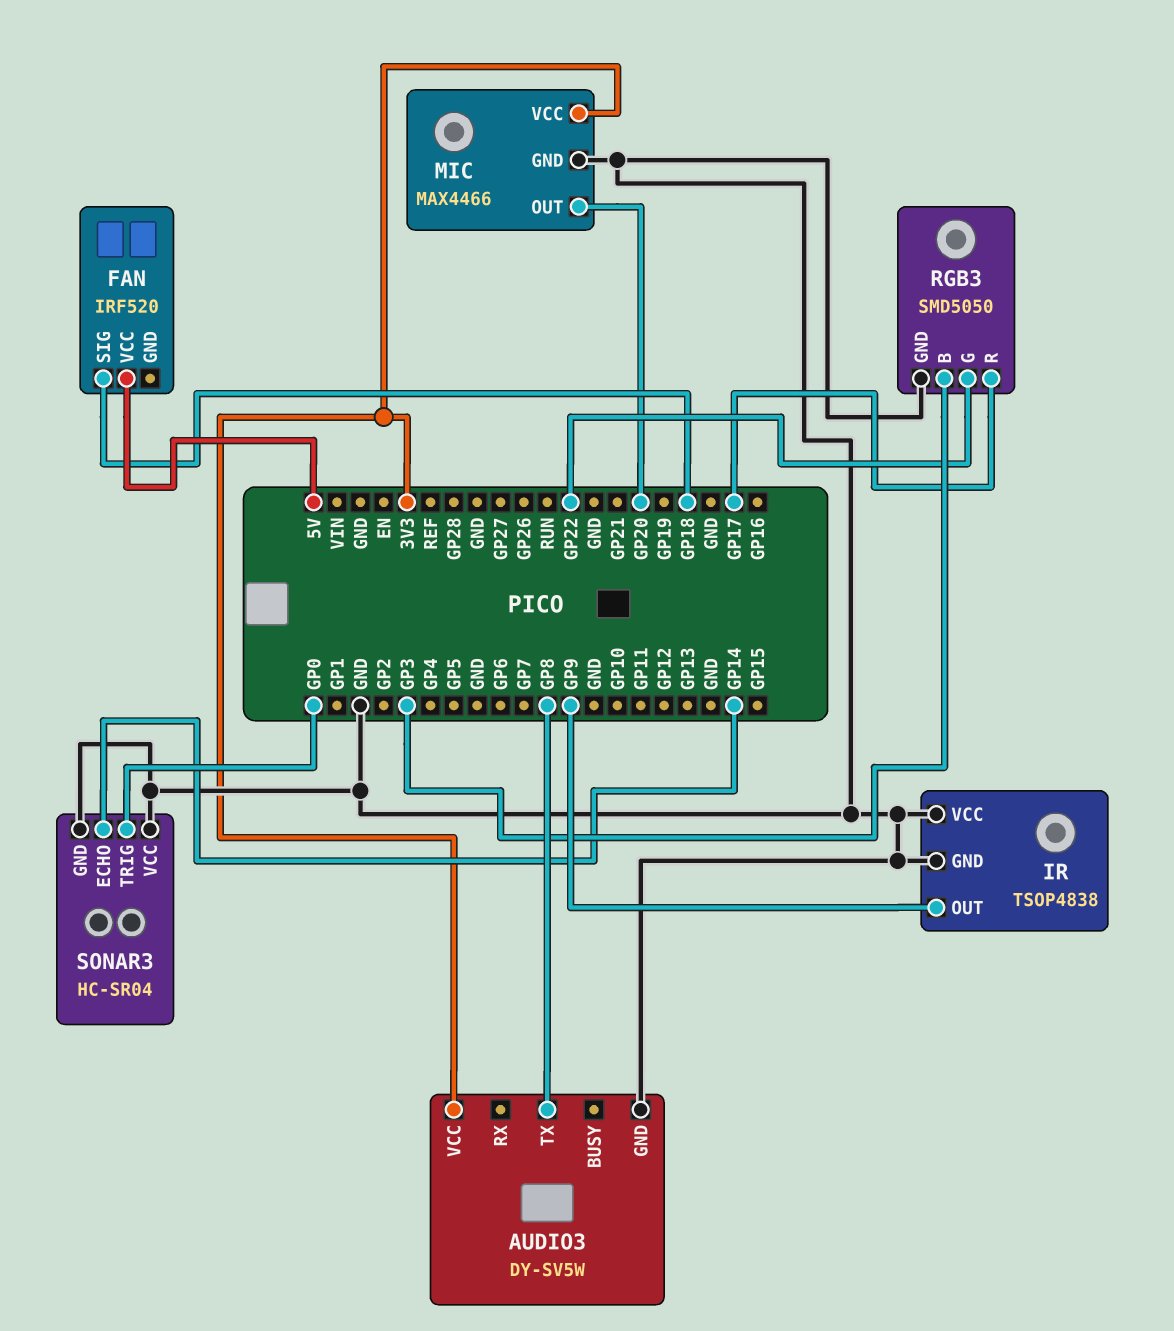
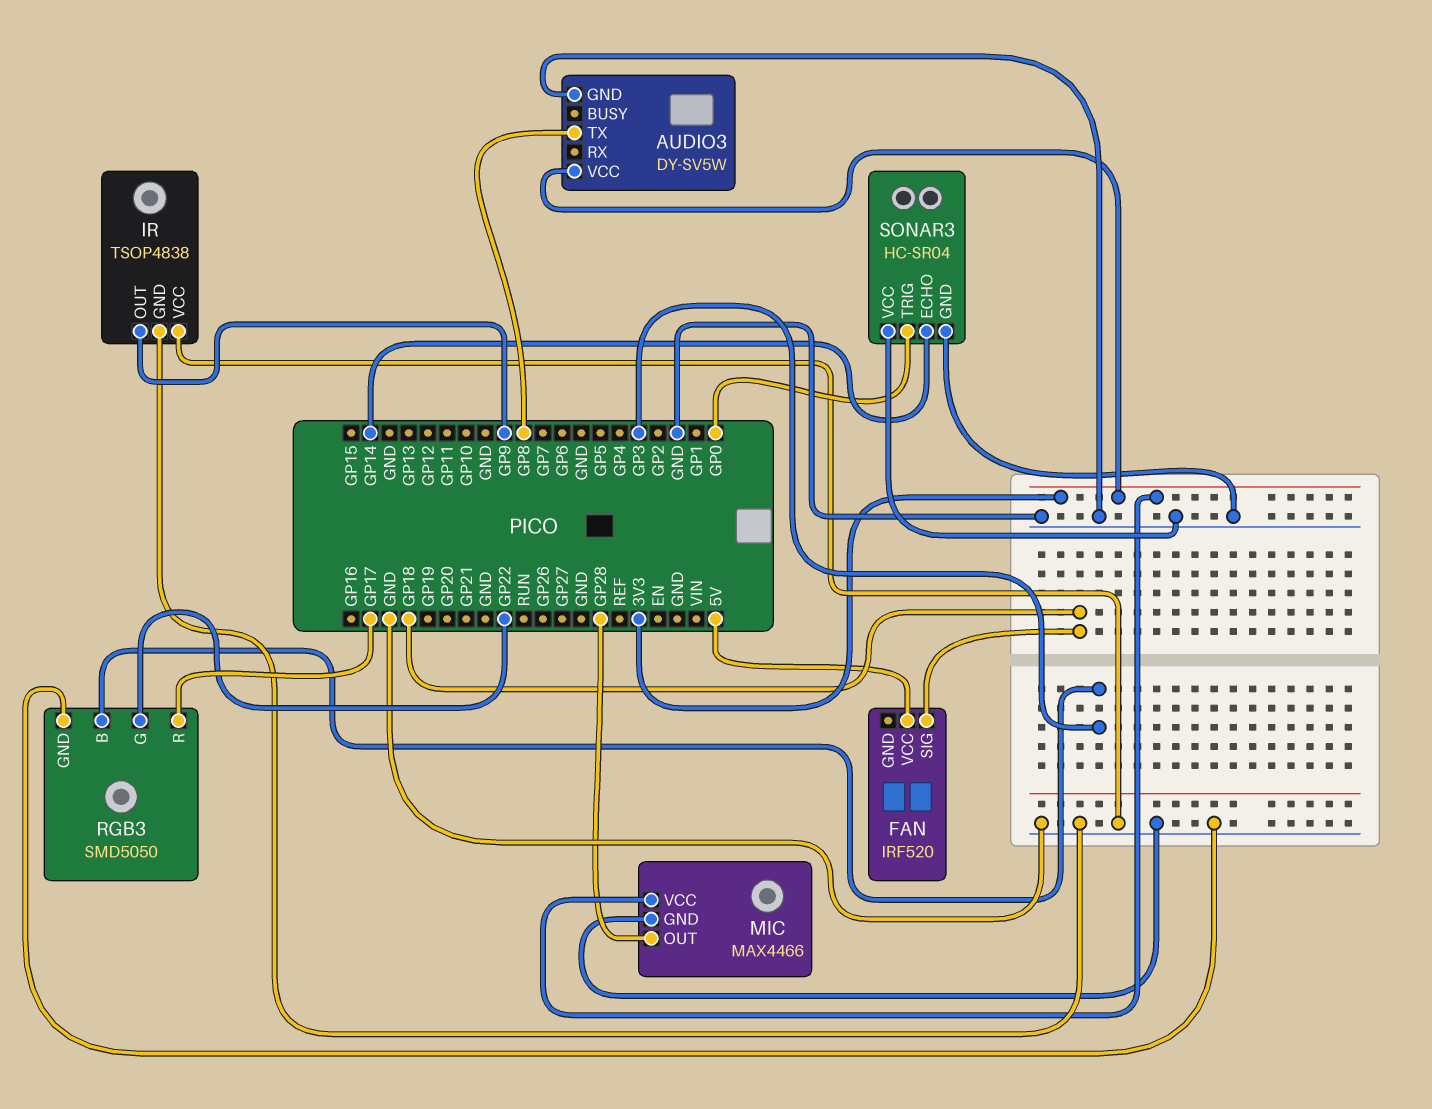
MIC pin OUT: GP20 -> GP28

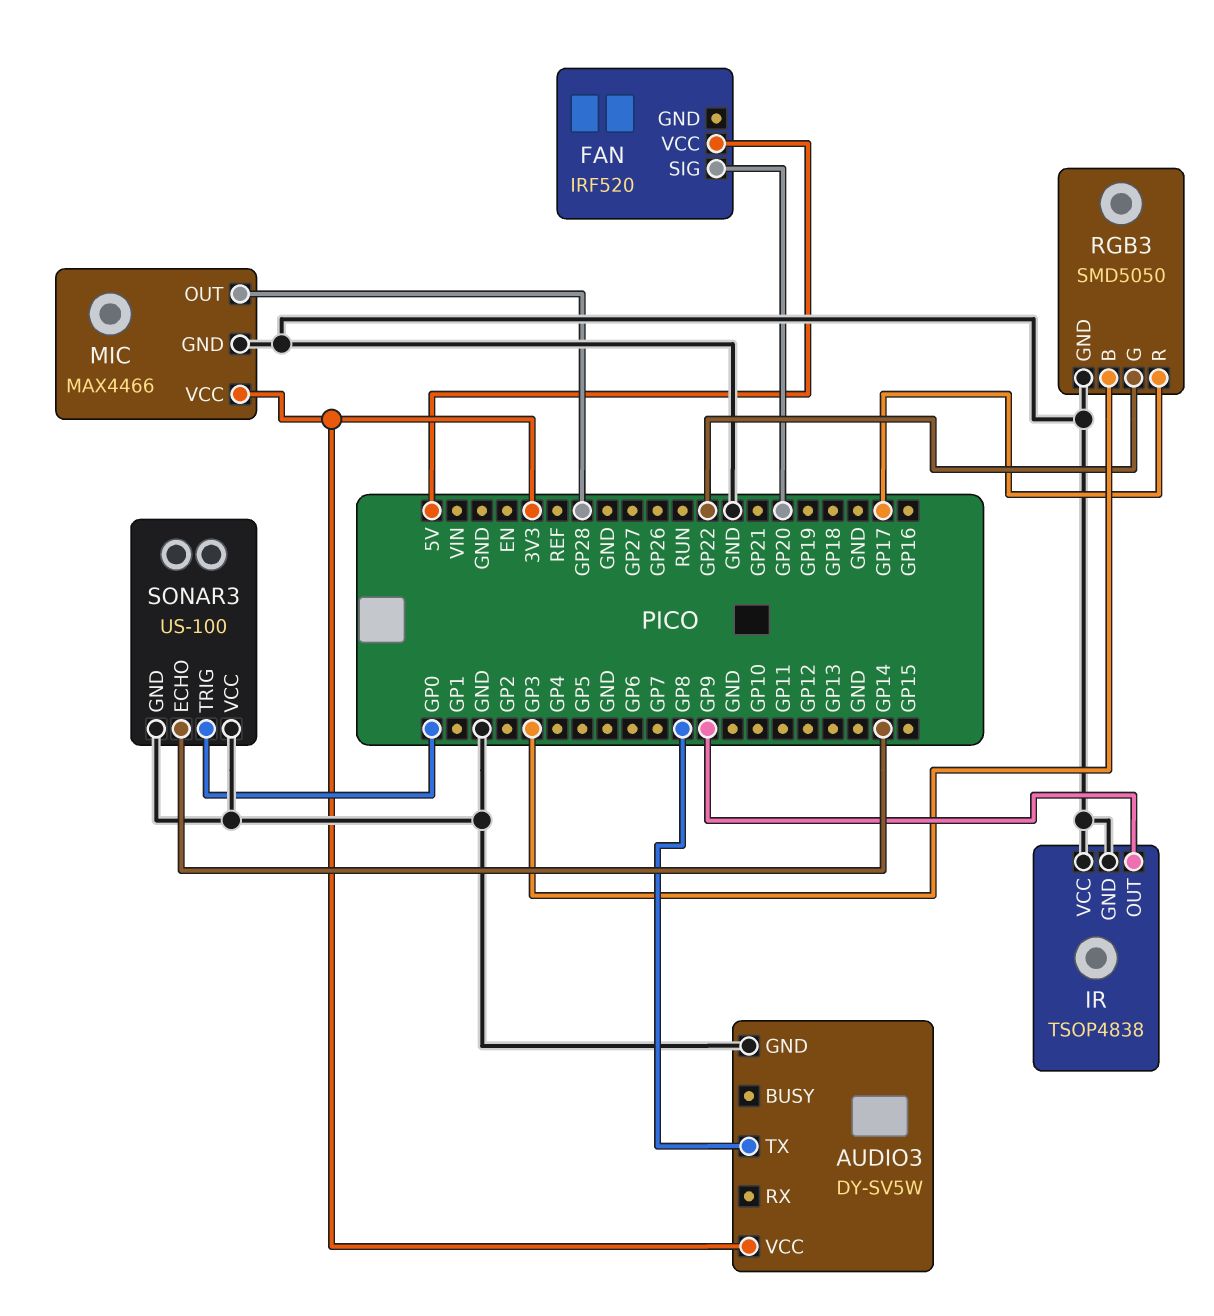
FAN pin SIG: GP18 -> GP20
SONAR3: HC-SR04 -> US-100

